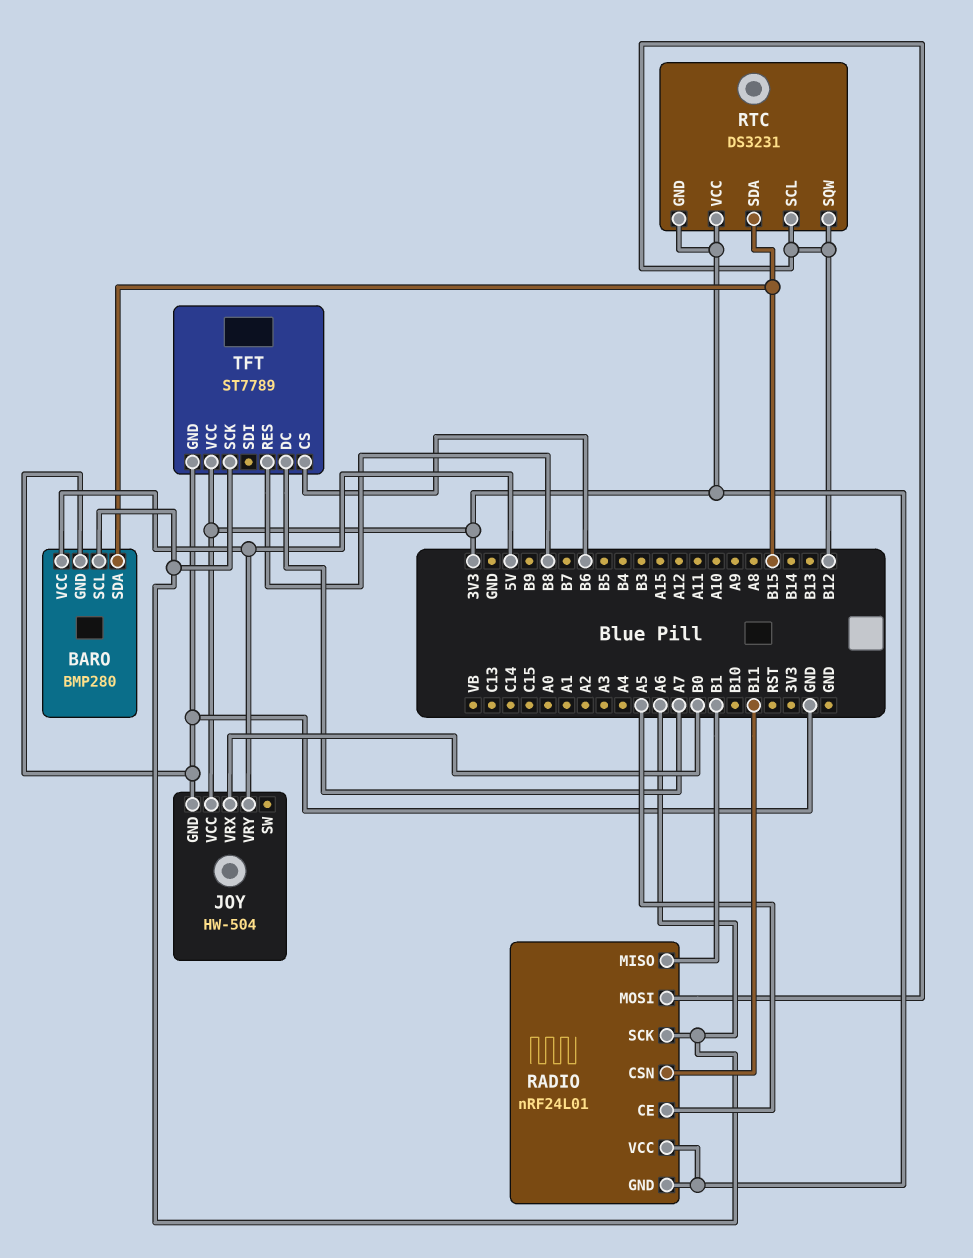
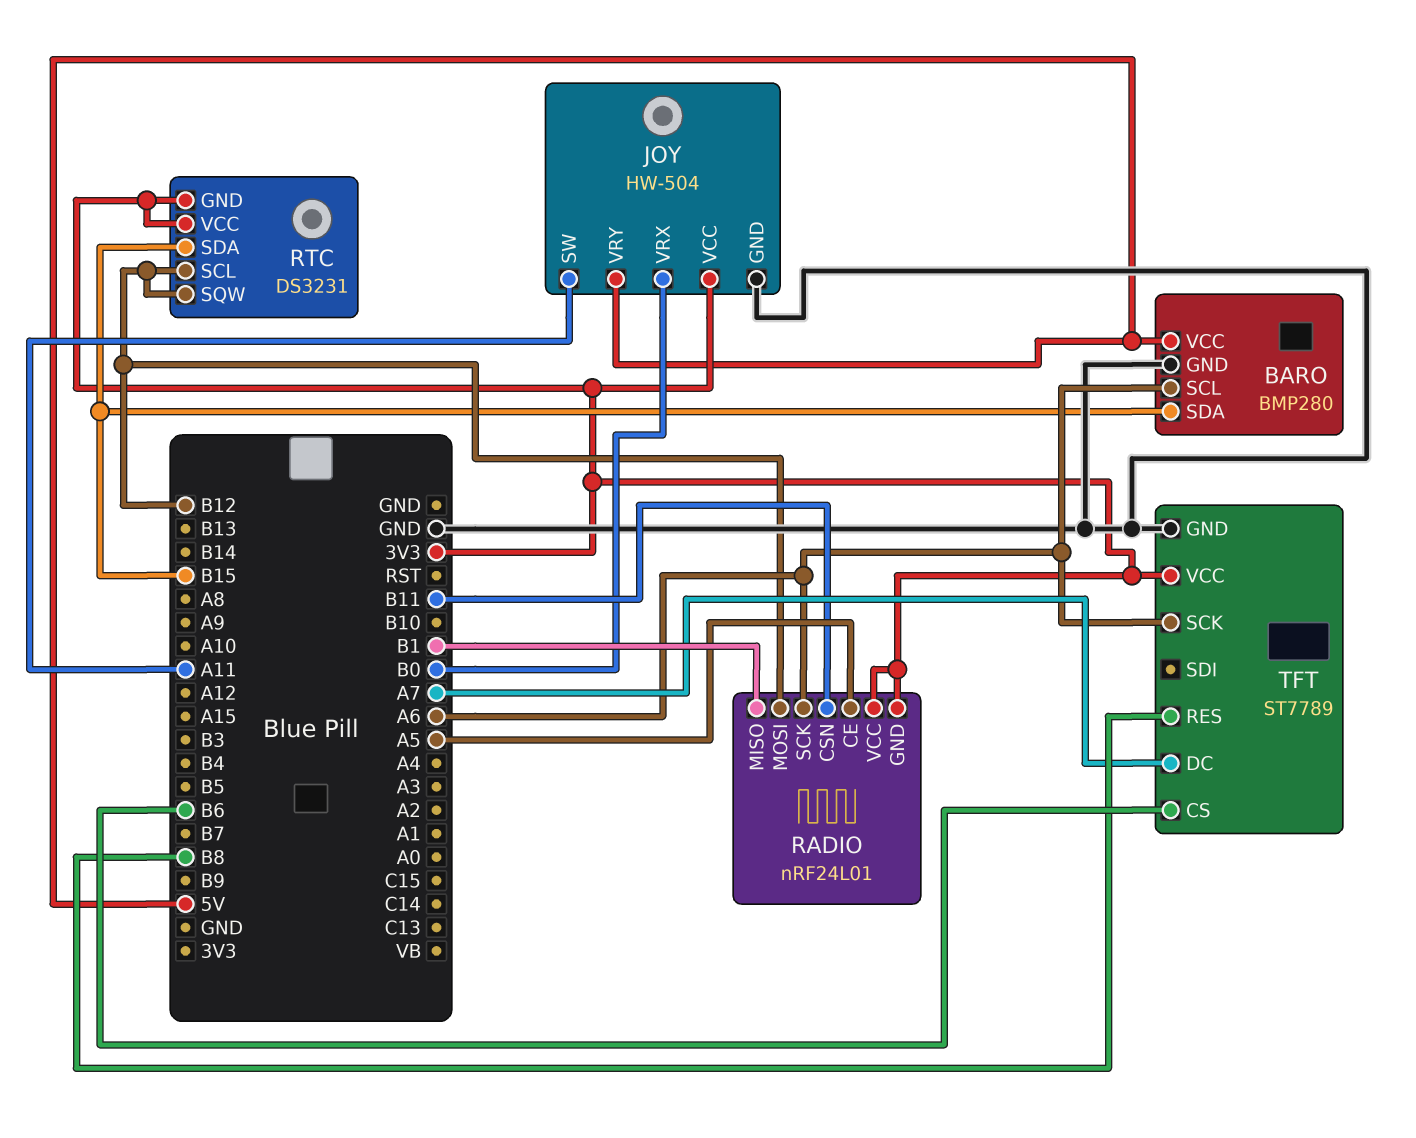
JOY pin SW: none -> A11

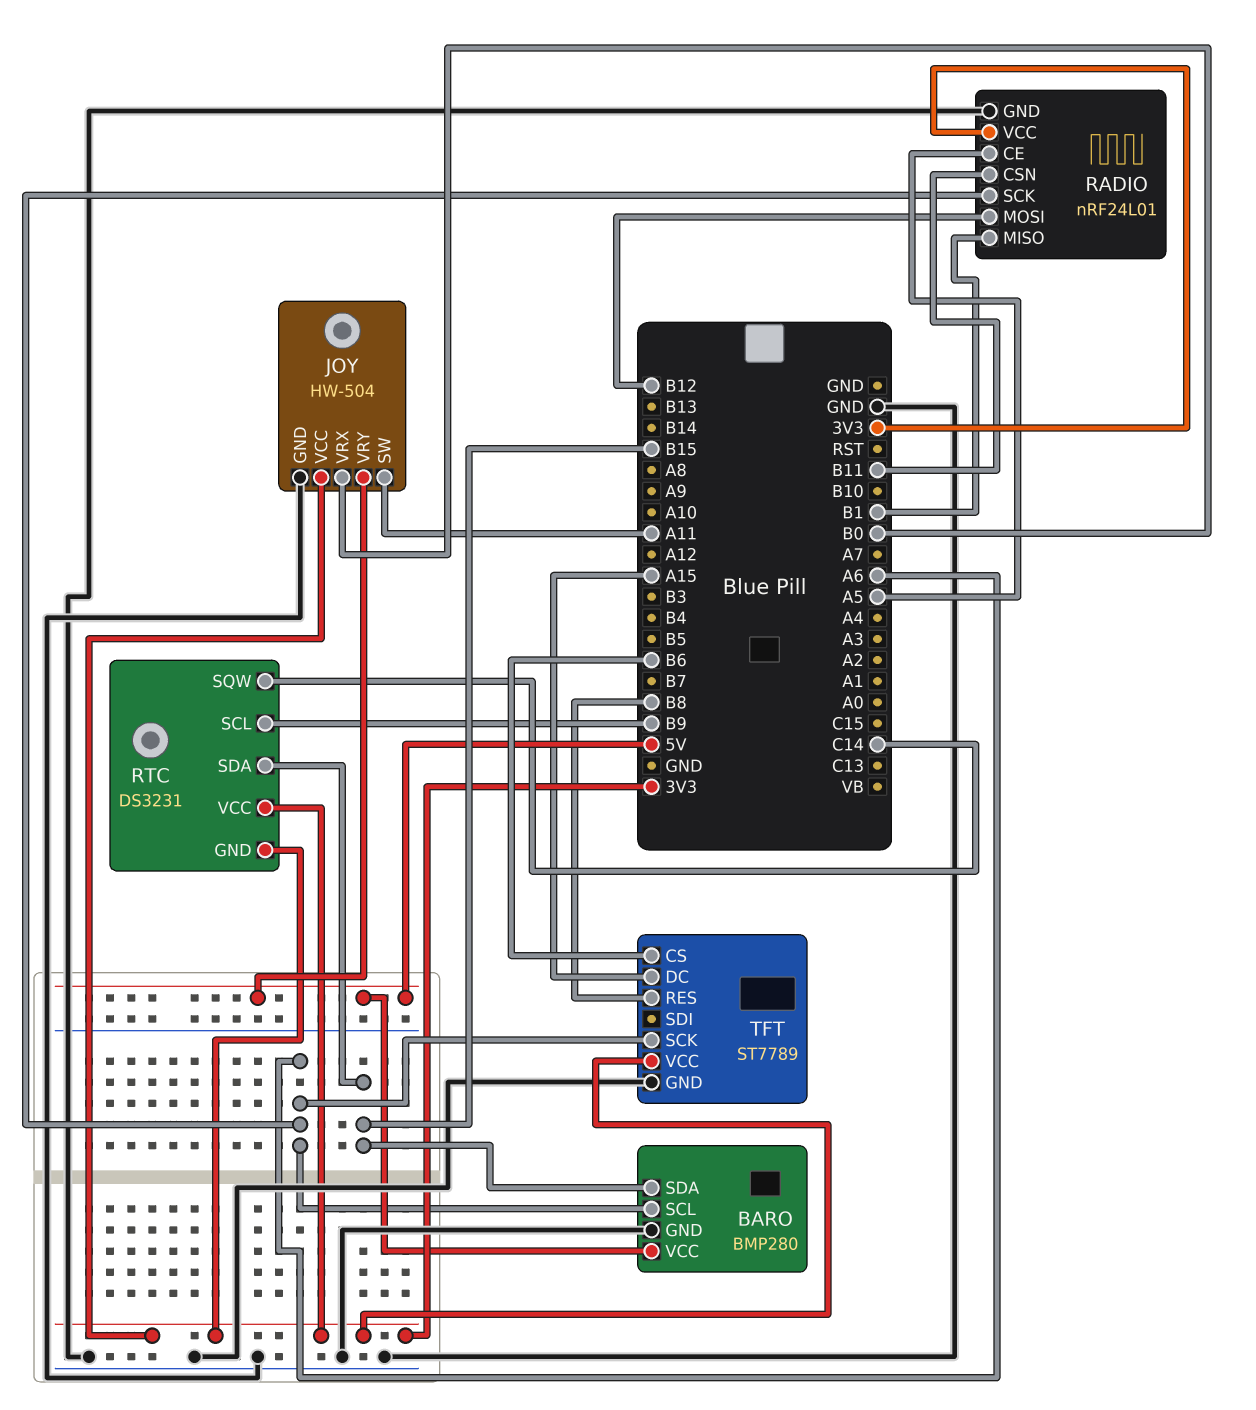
RADIO pin GND: 3V3 -> GND
RTC pin SCL: B12 -> B9
RTC pin SQW: B12 -> C14
TFT pin DC: A7 -> A15

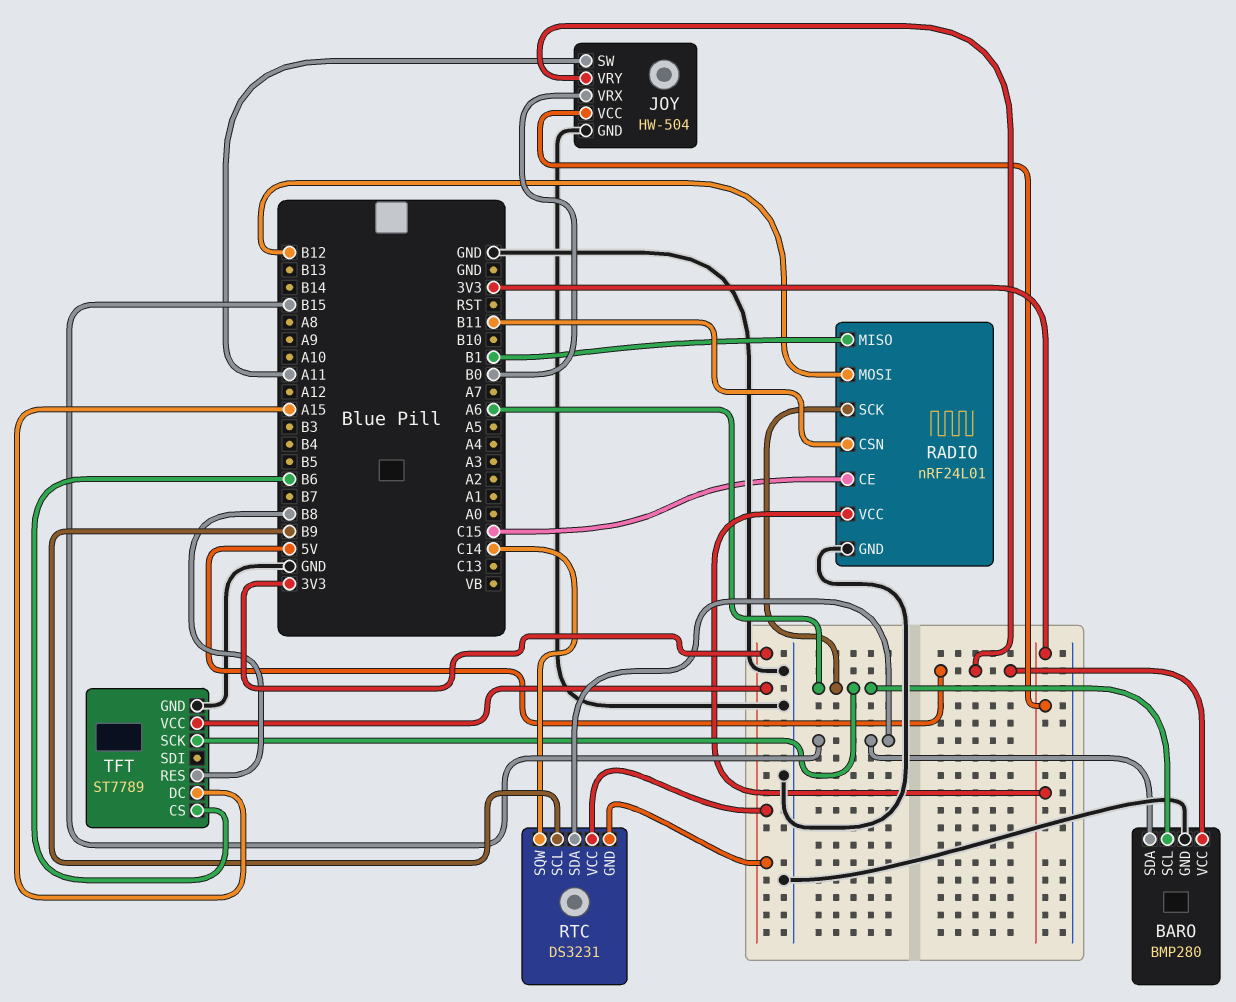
RADIO pin CE: A5 -> C15

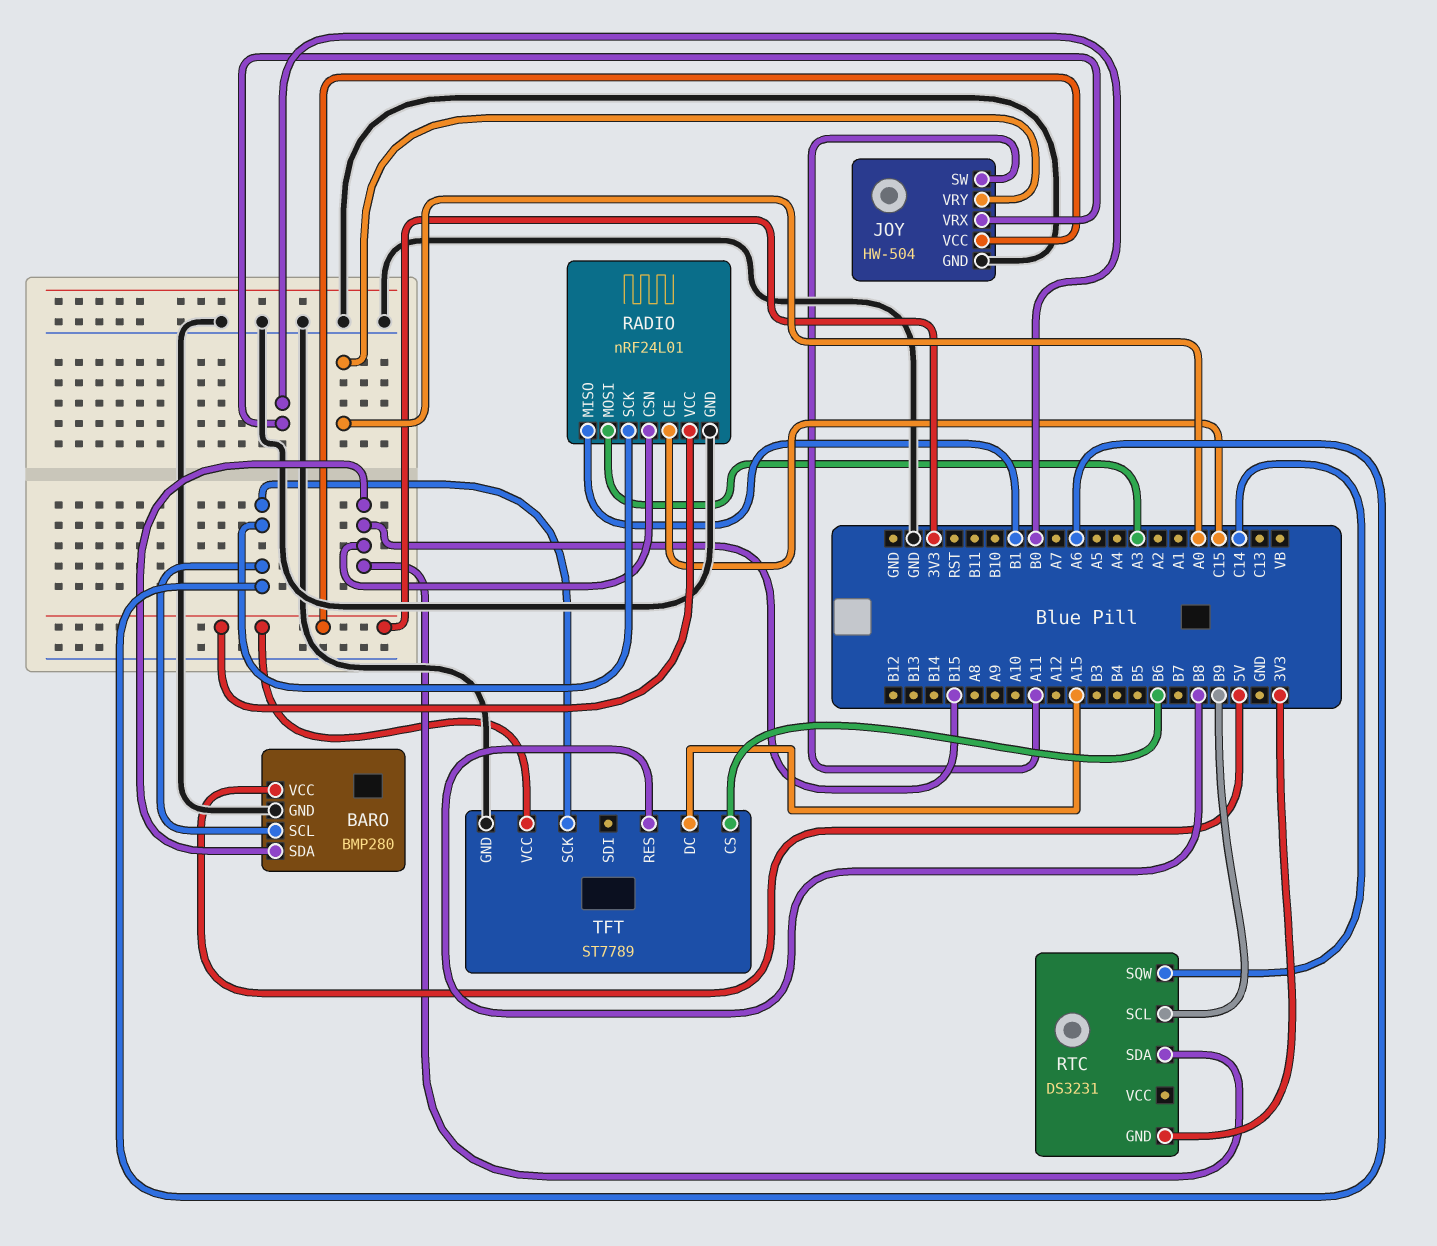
JOY pin VRY: 5V -> A0
RADIO pin CSN: B11 -> B15
RADIO pin MOSI: B12 -> A3
RTC pin VCC: 3V3 -> none

